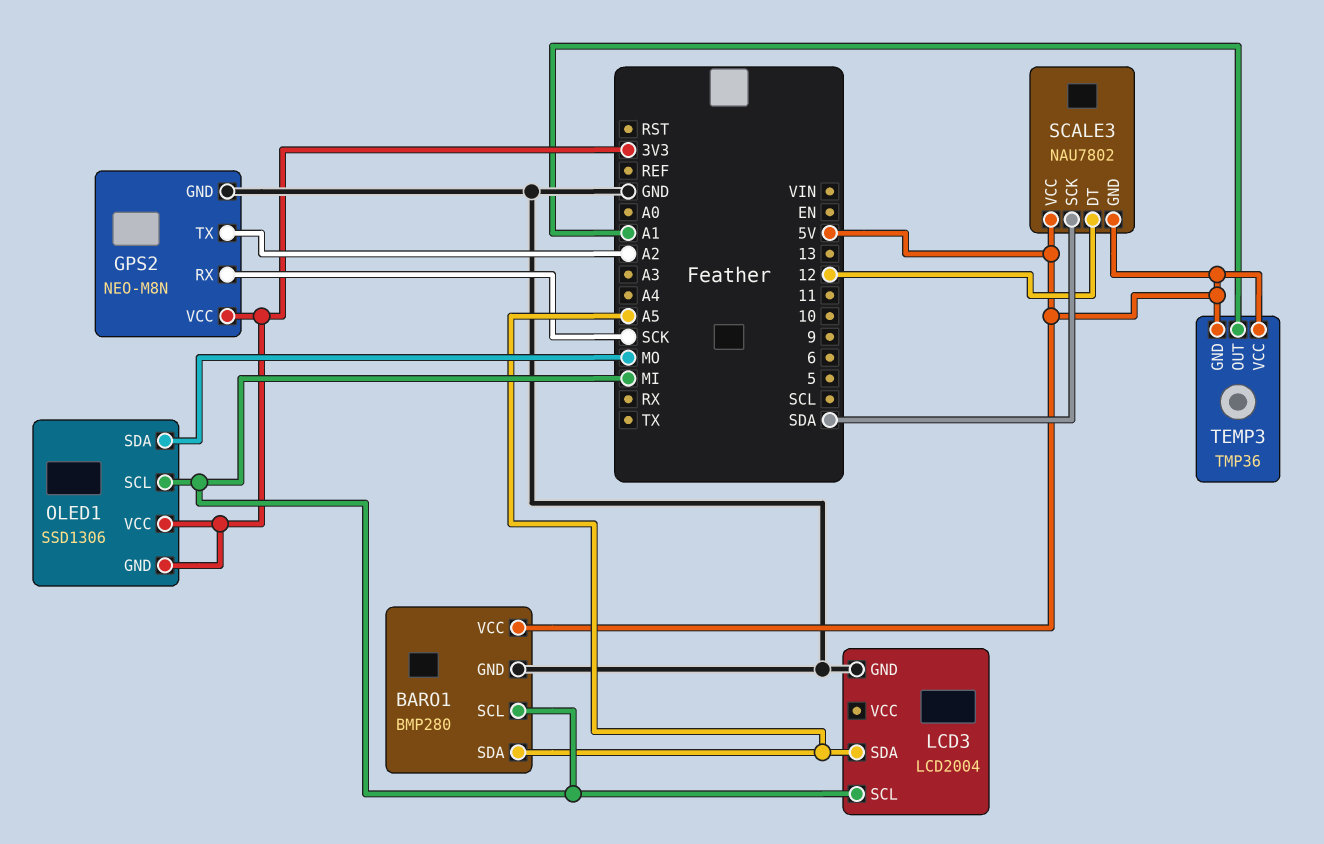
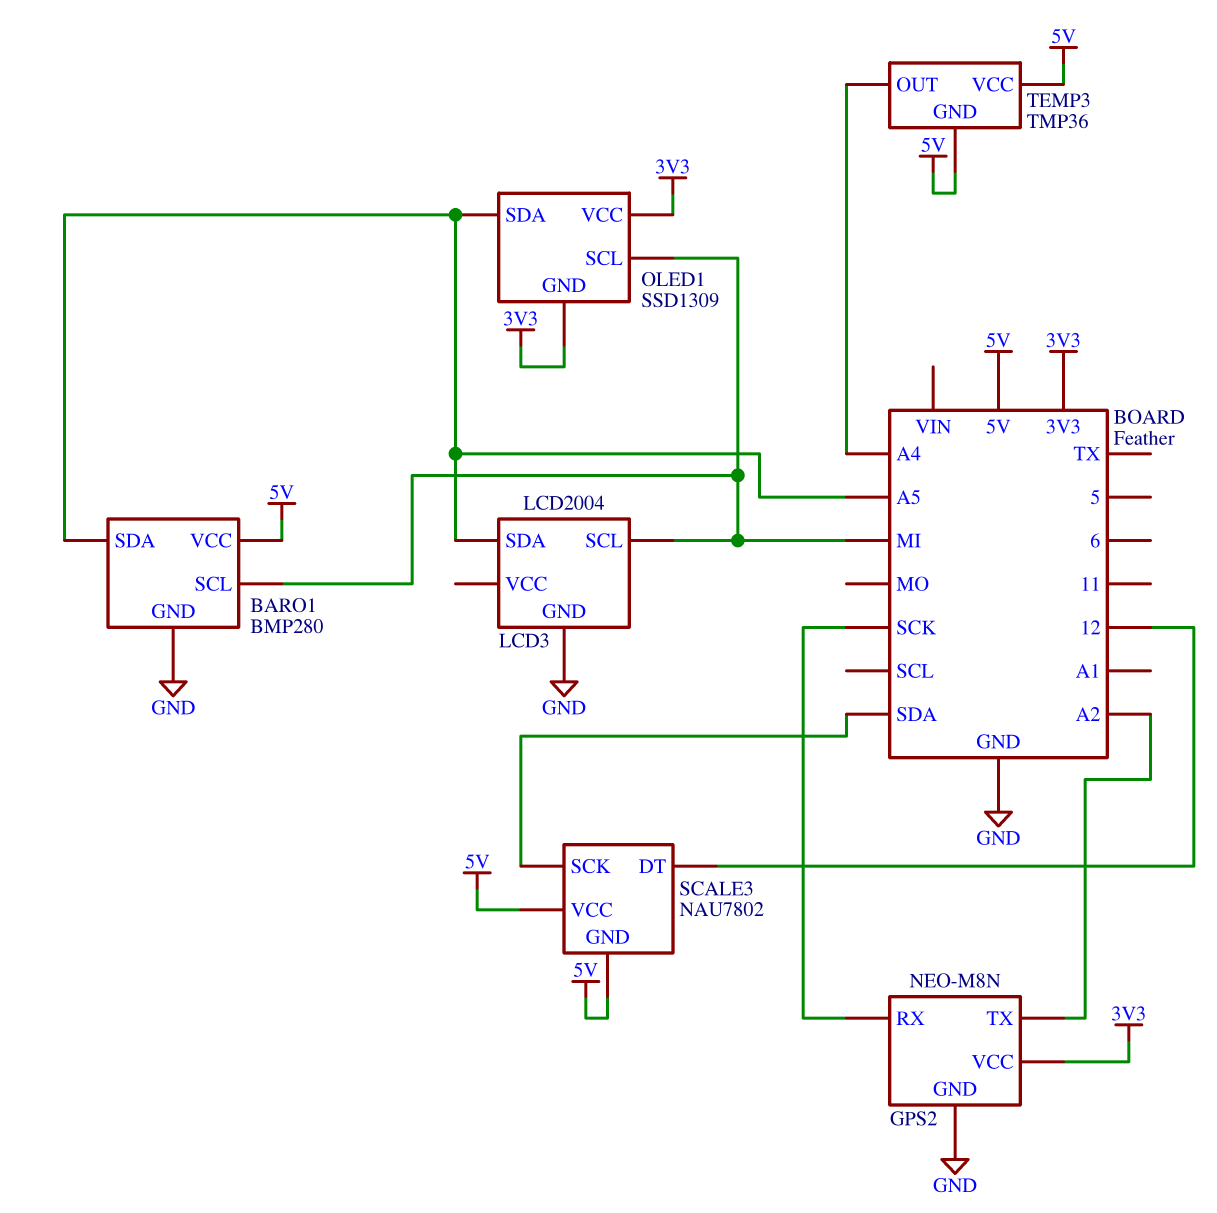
OLED1: SSD1306 -> SSD1309
OLED1 pin SDA: MO -> A5
TEMP3 pin OUT: A1 -> A4

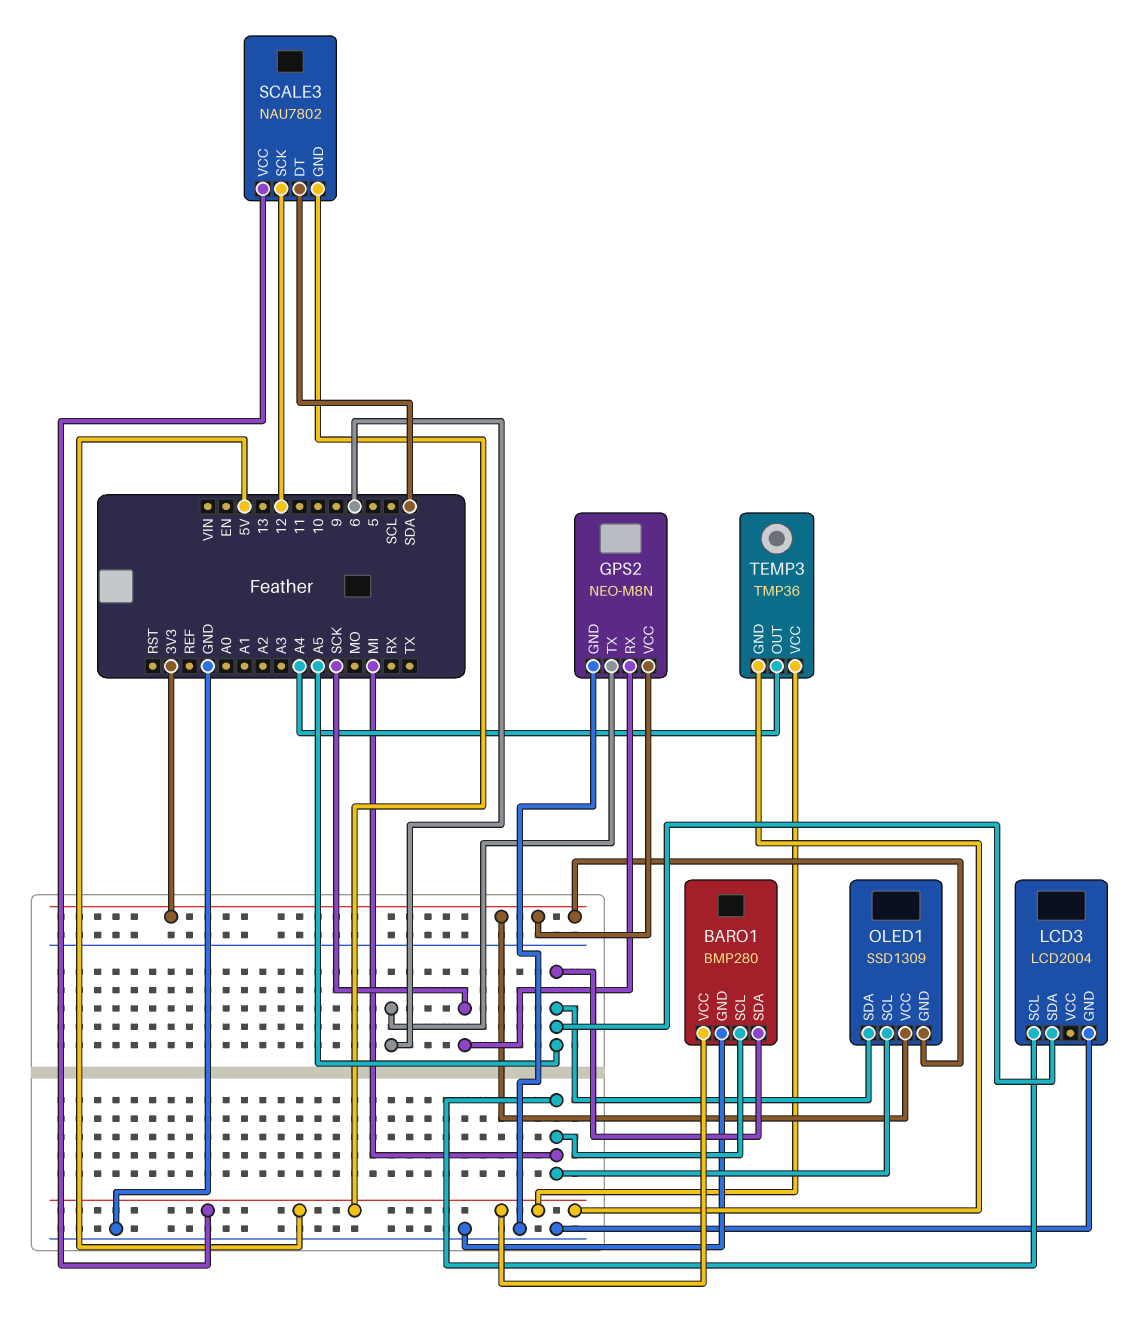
GPS2 pin TX: A2 -> 6
SCALE3 pin DT: 12 -> SDA
SCALE3 pin SCK: SDA -> 12

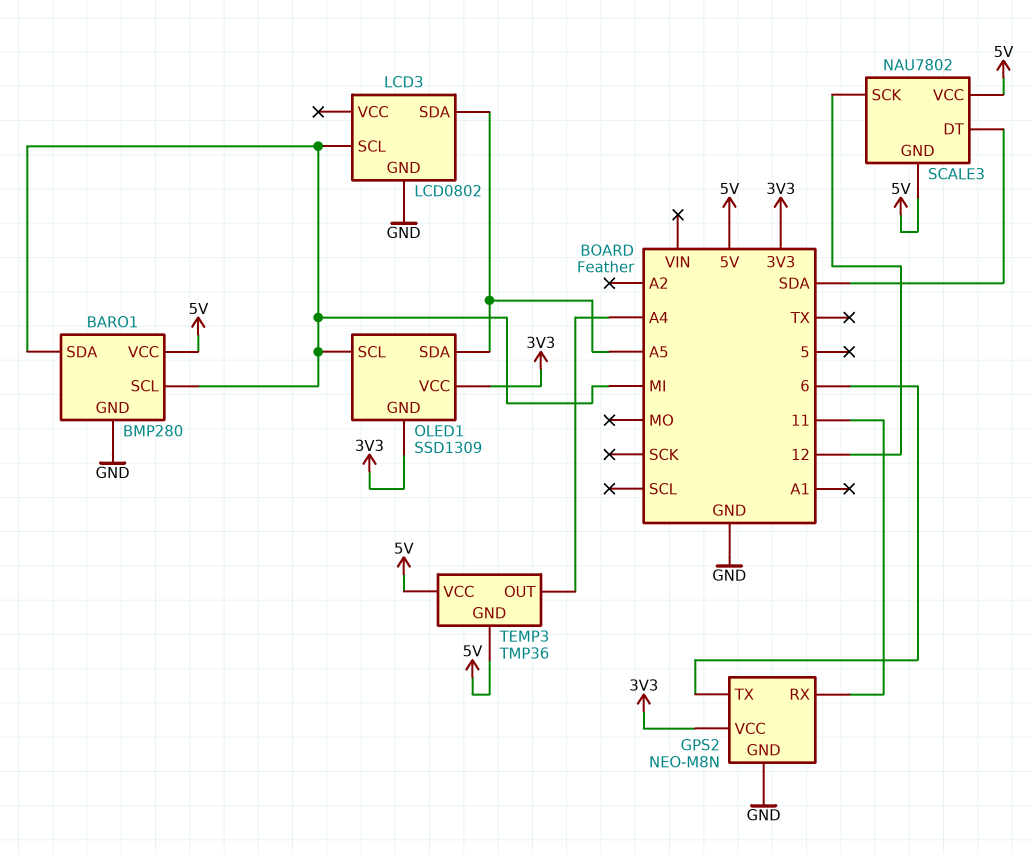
BARO1 pin SDA: A5 -> MI
GPS2 pin RX: SCK -> 11
LCD3: LCD2004 -> LCD0802

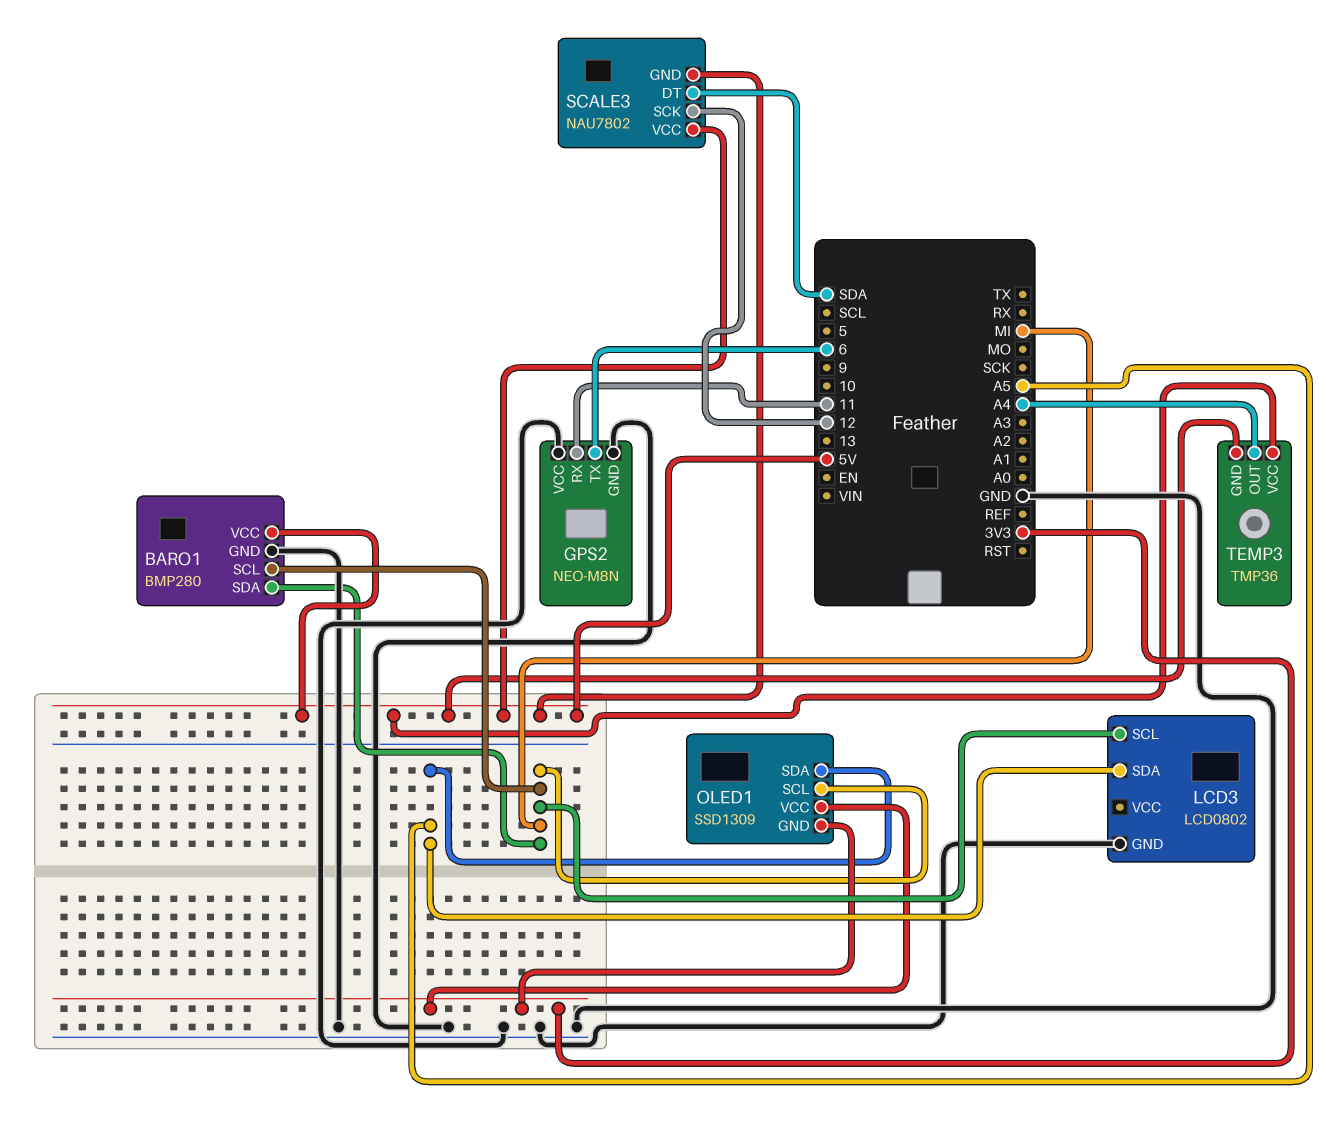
GPS2 pin VCC: 3V3 -> GND

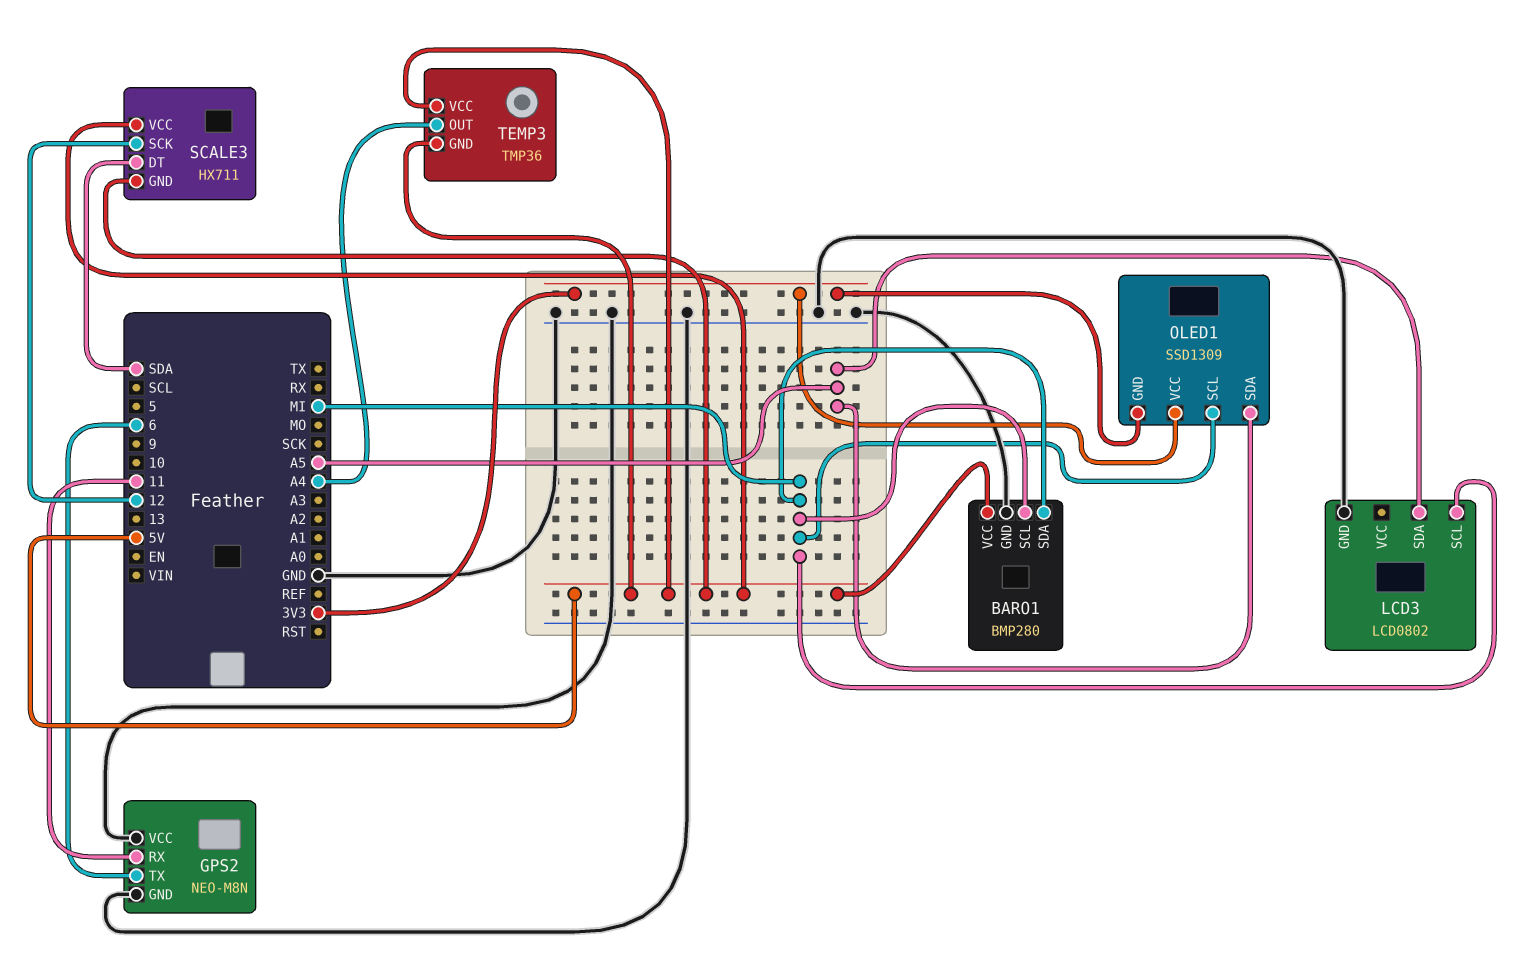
SCALE3: NAU7802 -> HX711

